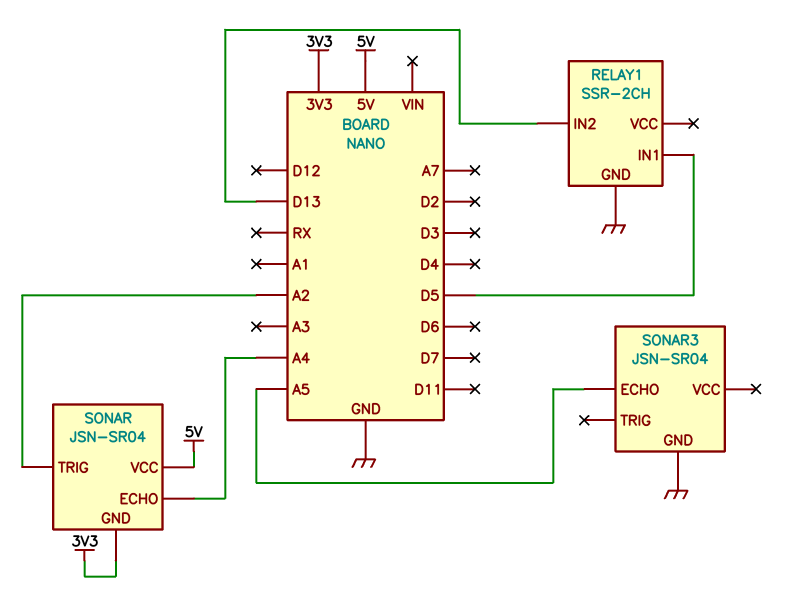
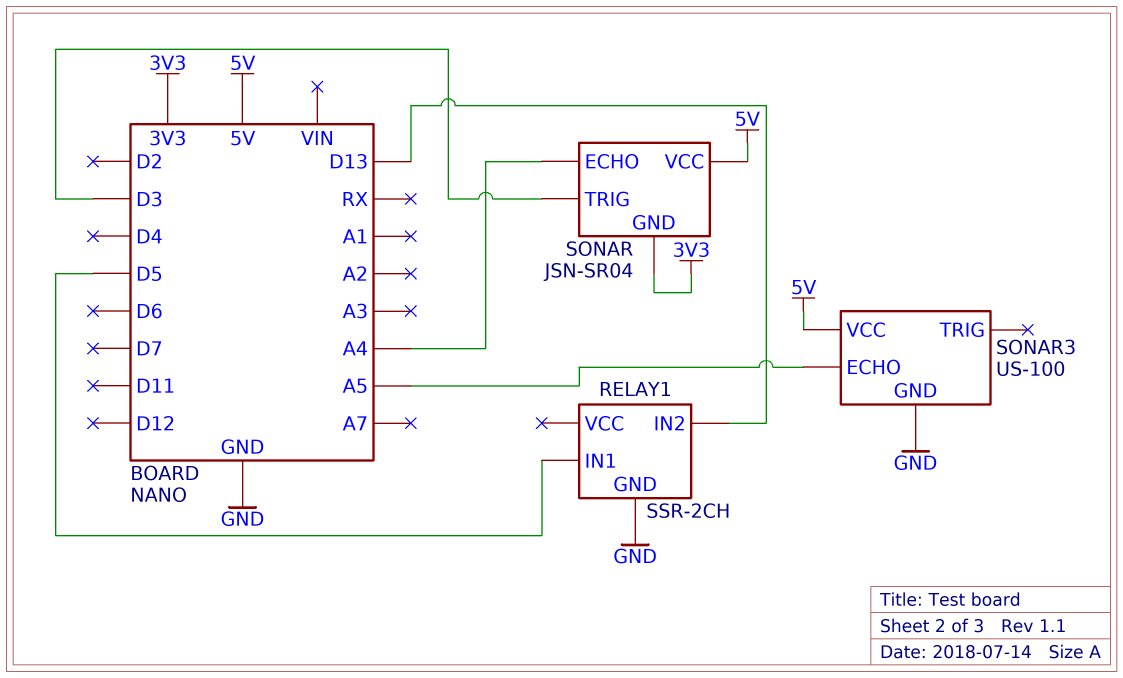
SONAR pin TRIG: A2 -> D3
SONAR3: JSN-SR04 -> US-100
SONAR3 pin VCC: none -> 5V

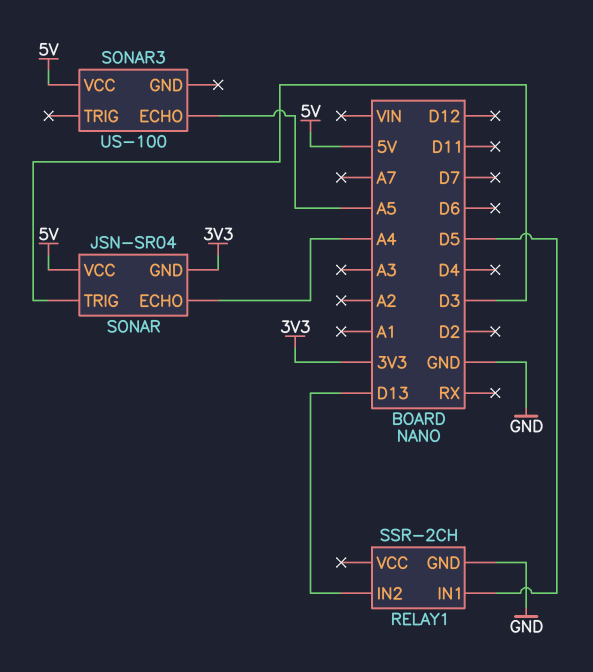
SONAR3 pin GND: GND -> none

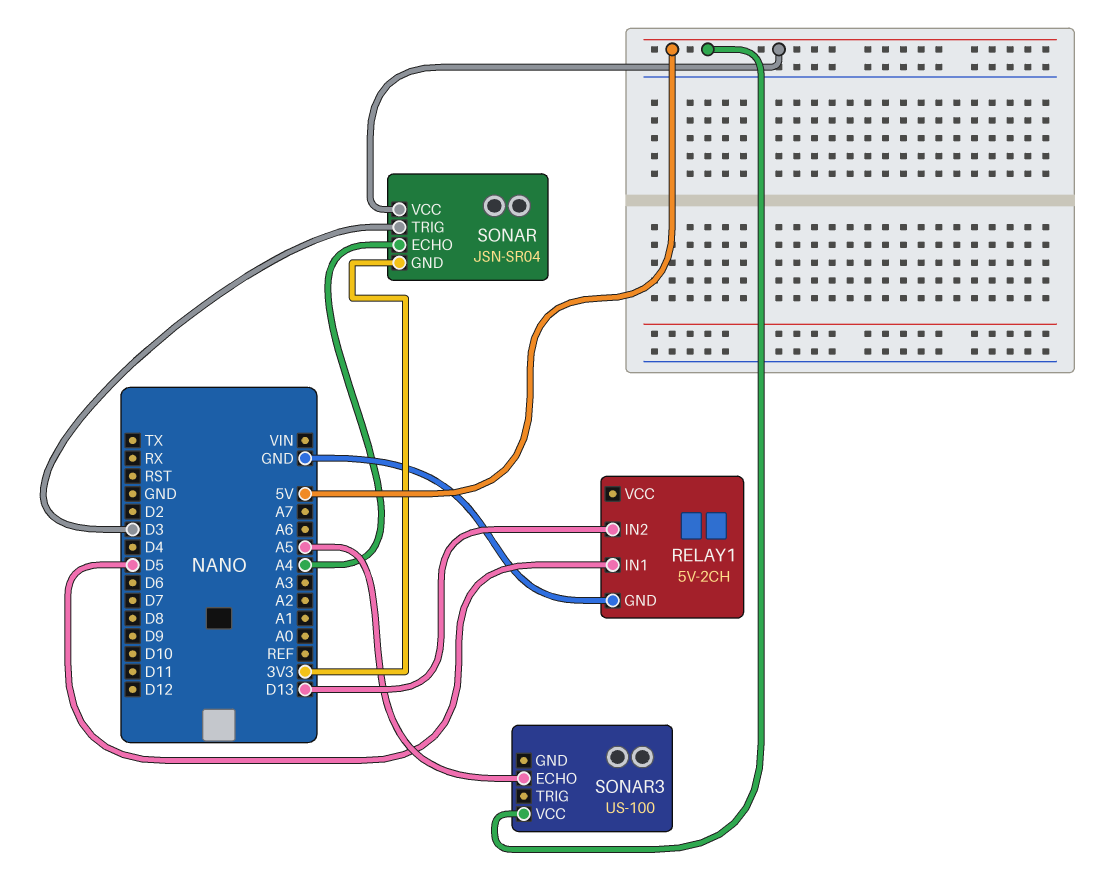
RELAY1: SSR-2CH -> 5V-2CH

